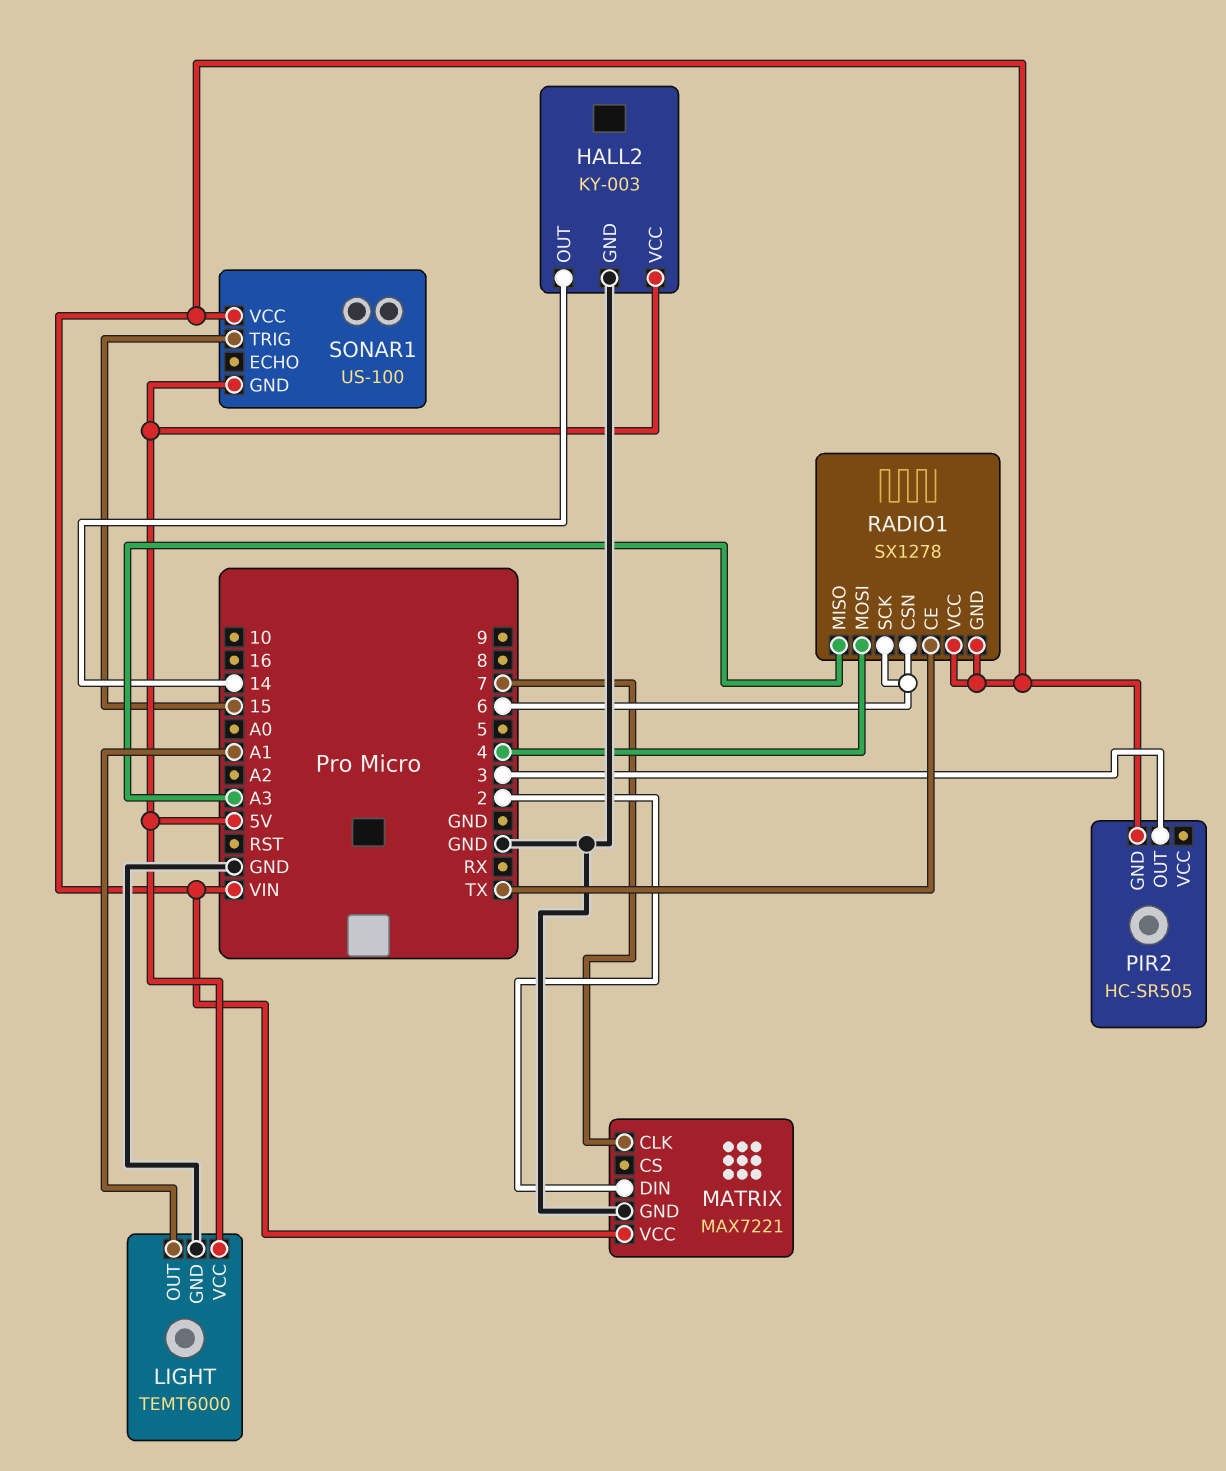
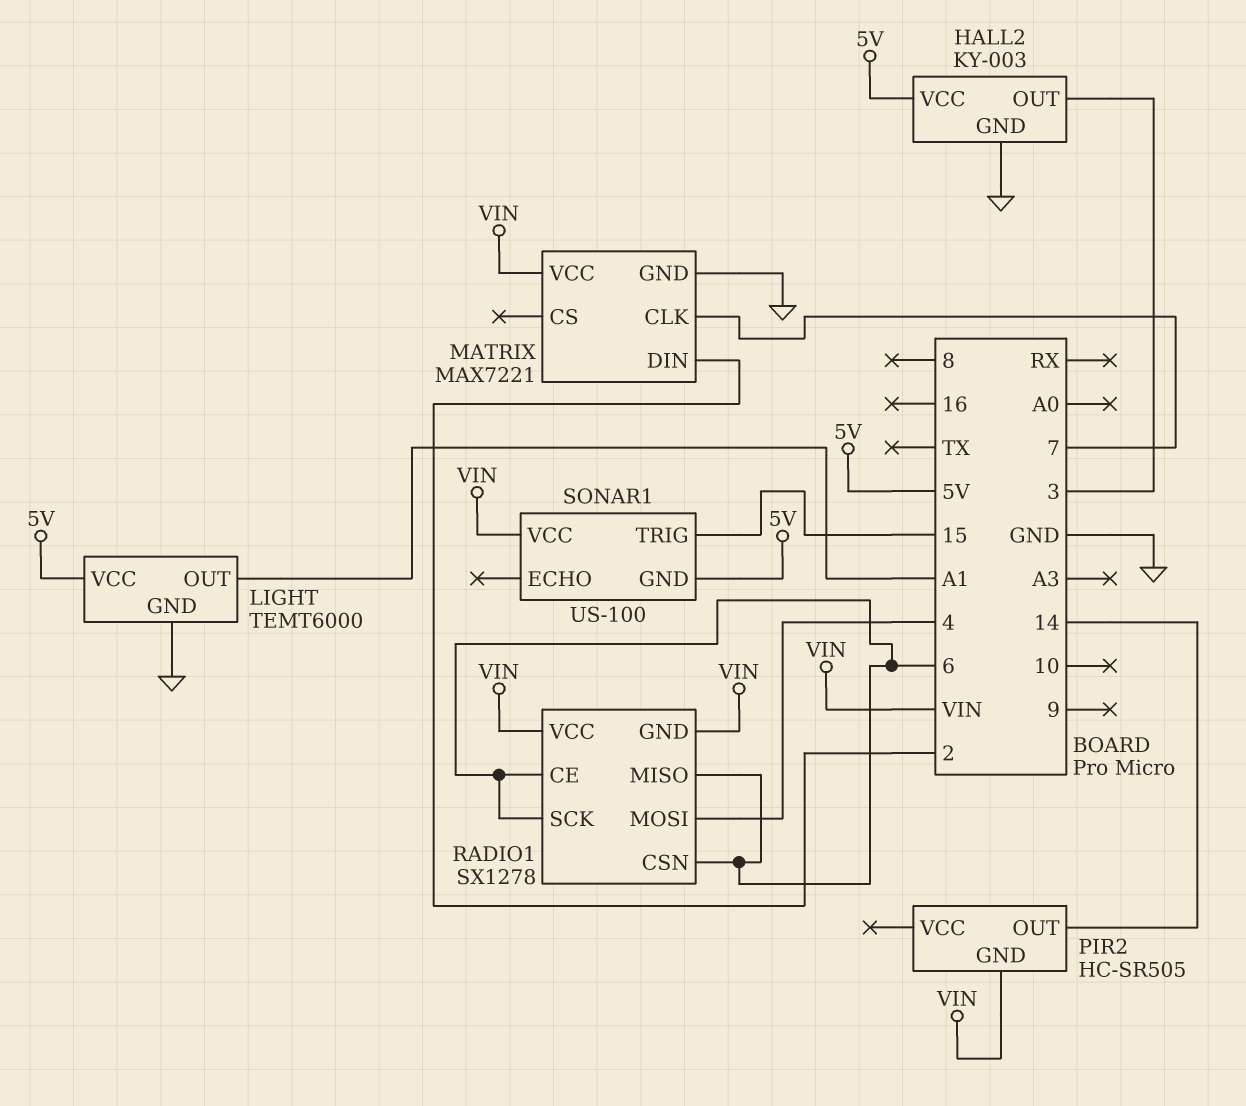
HALL2 pin OUT: 14 -> 3
PIR2 pin OUT: 3 -> 14
RADIO1 pin CE: TX -> 6
RADIO1 pin MISO: A3 -> 6

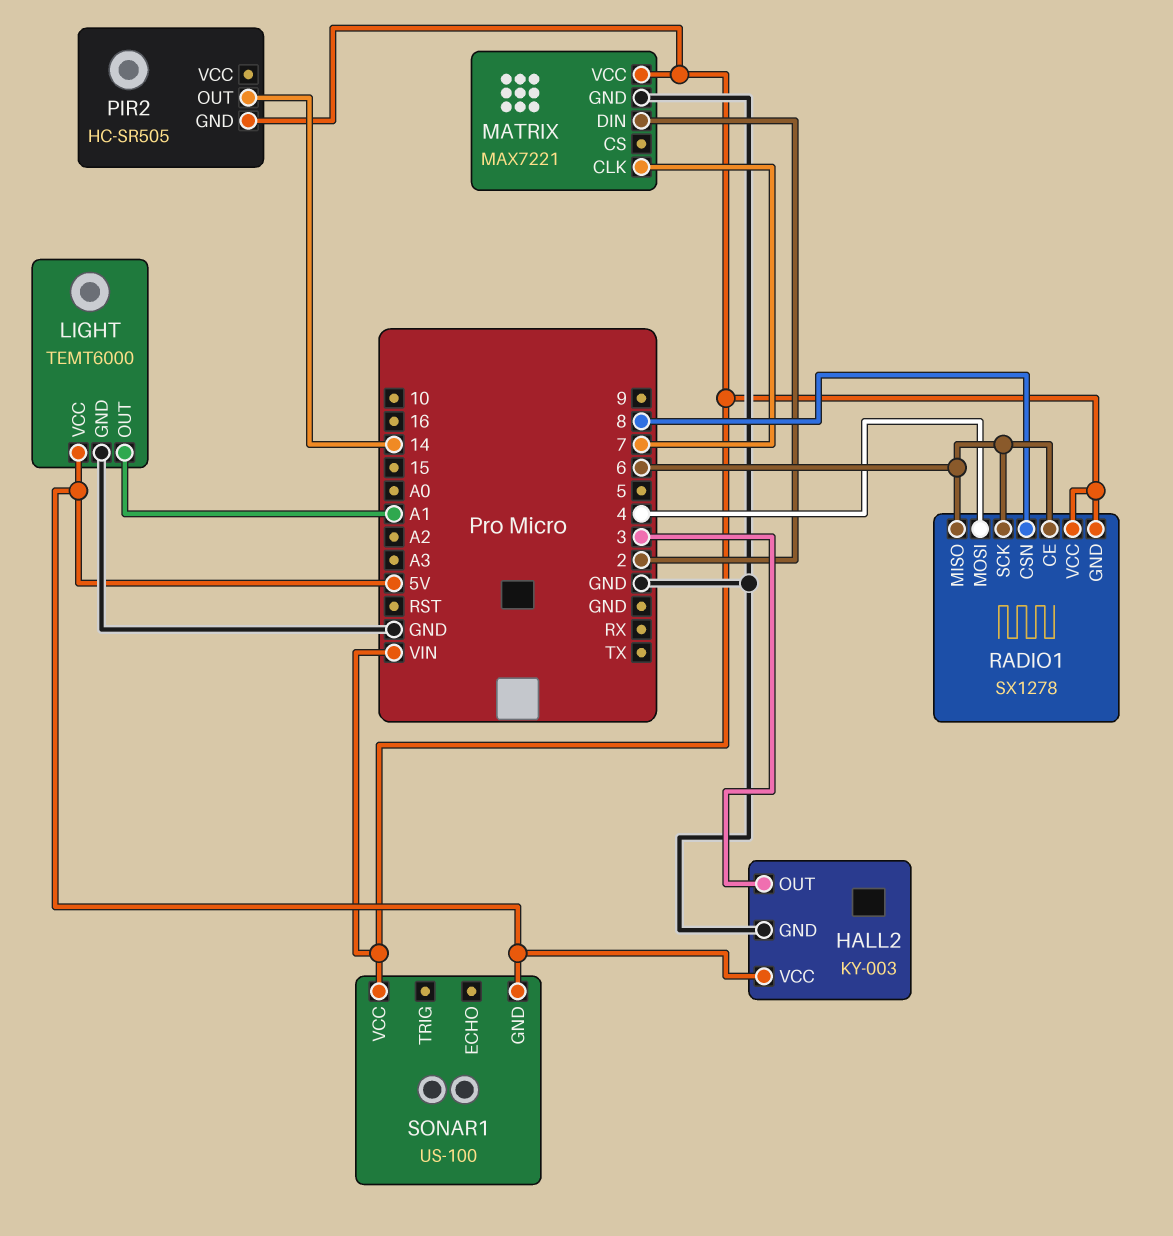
RADIO1 pin CSN: 6 -> 8
SONAR1 pin TRIG: 15 -> none

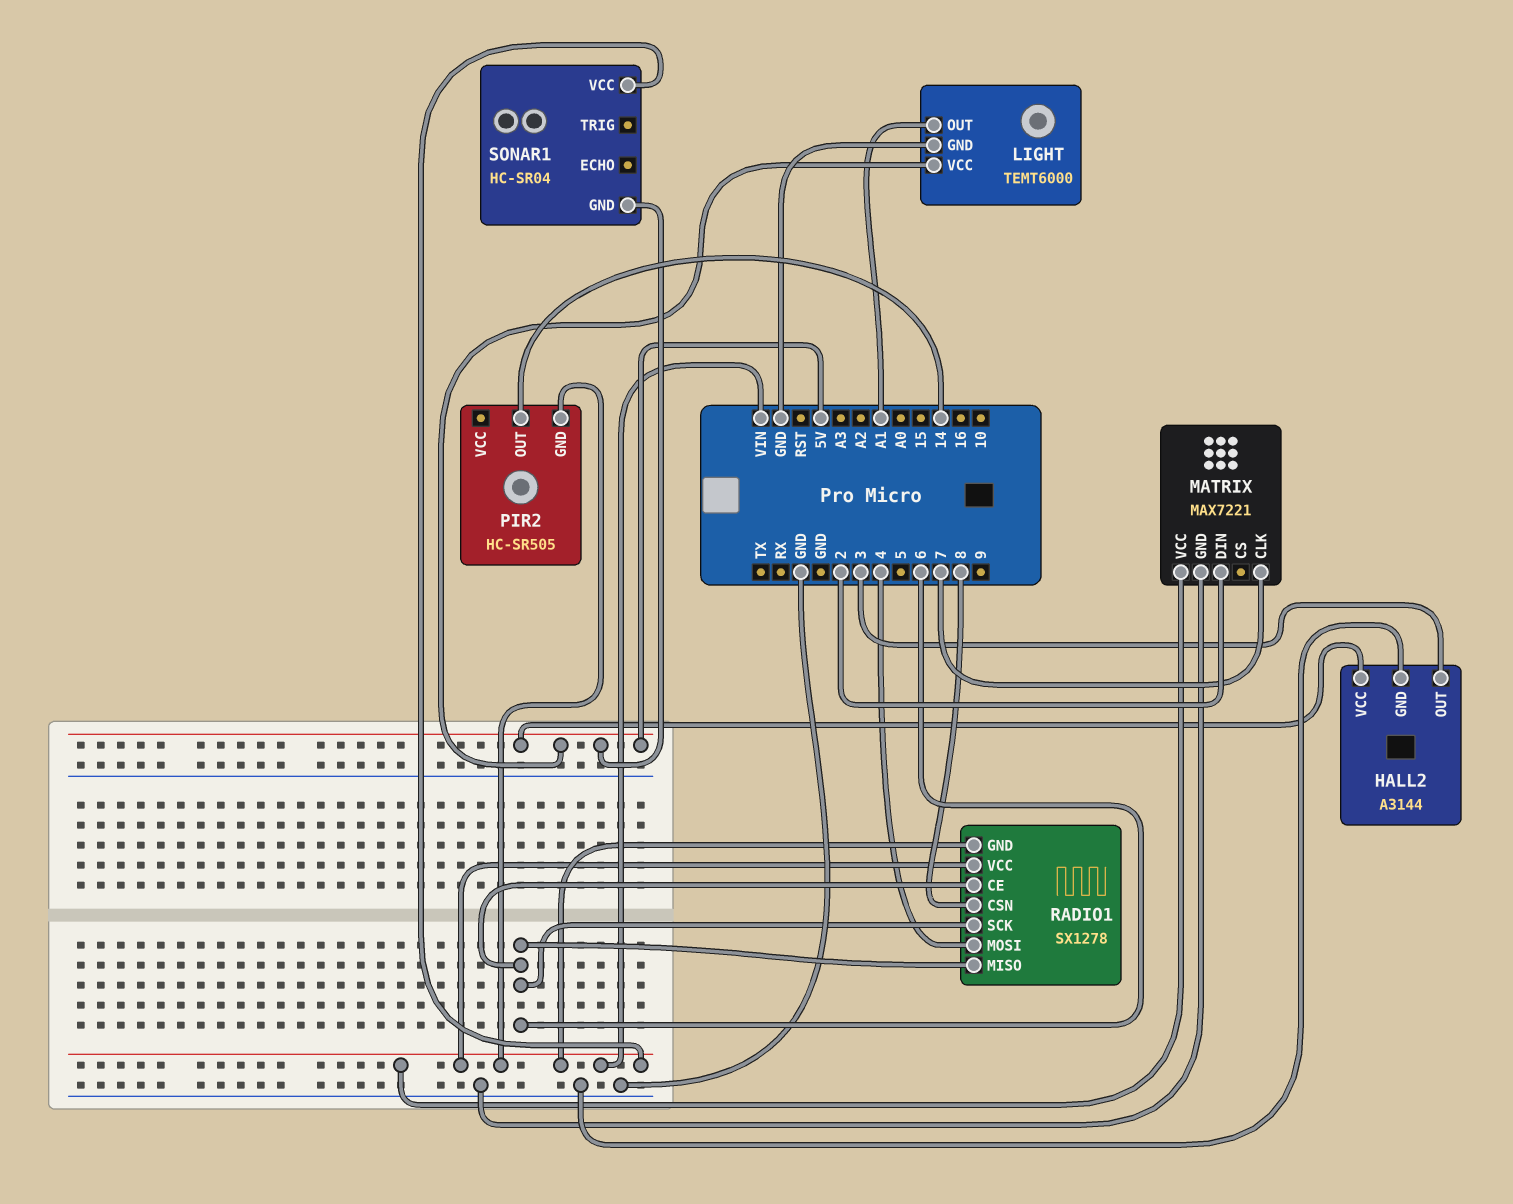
HALL2: KY-003 -> A3144
SONAR1: US-100 -> HC-SR04

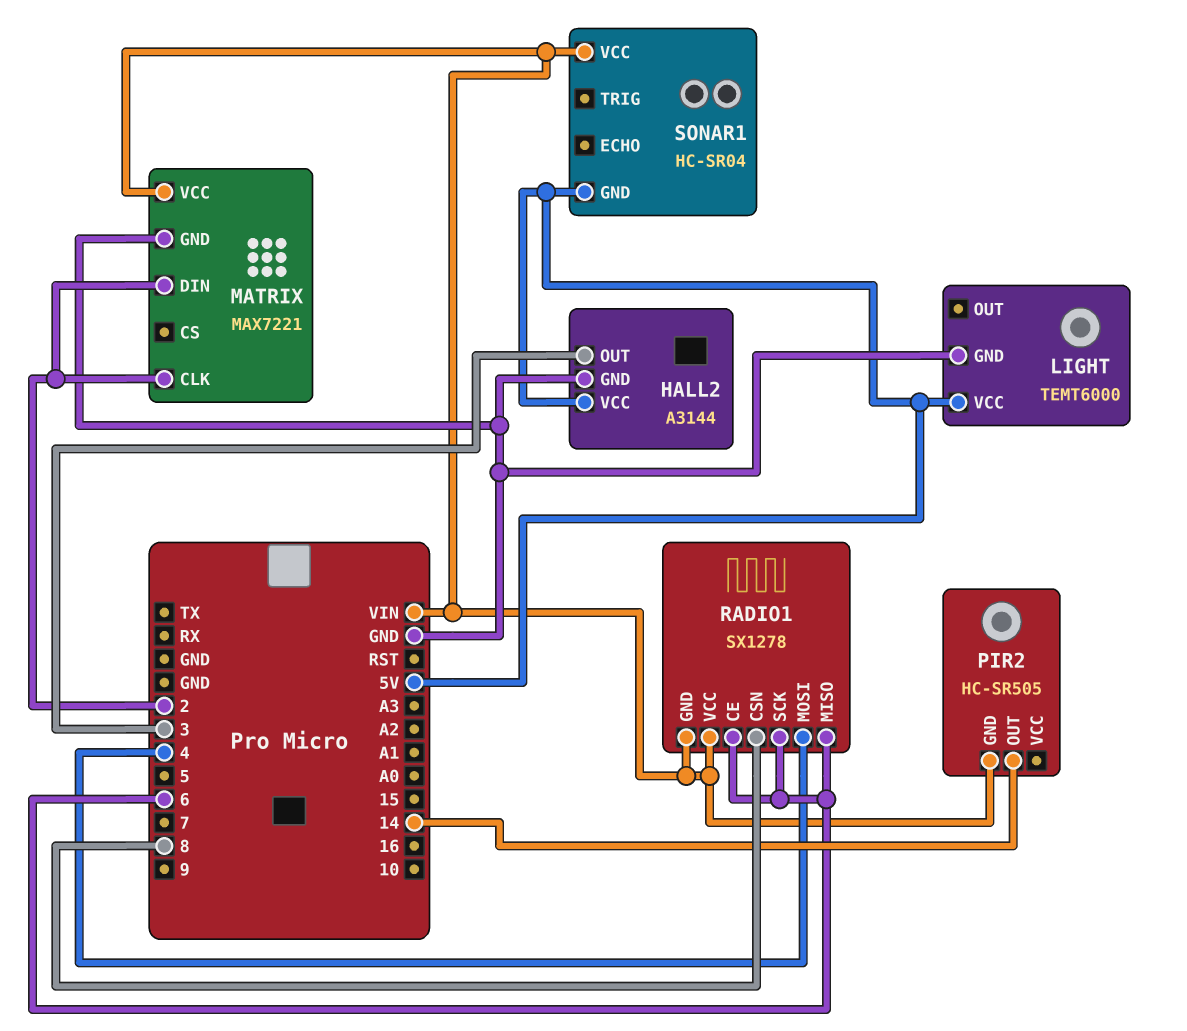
LIGHT pin OUT: A1 -> none
MATRIX pin CLK: 7 -> 2

